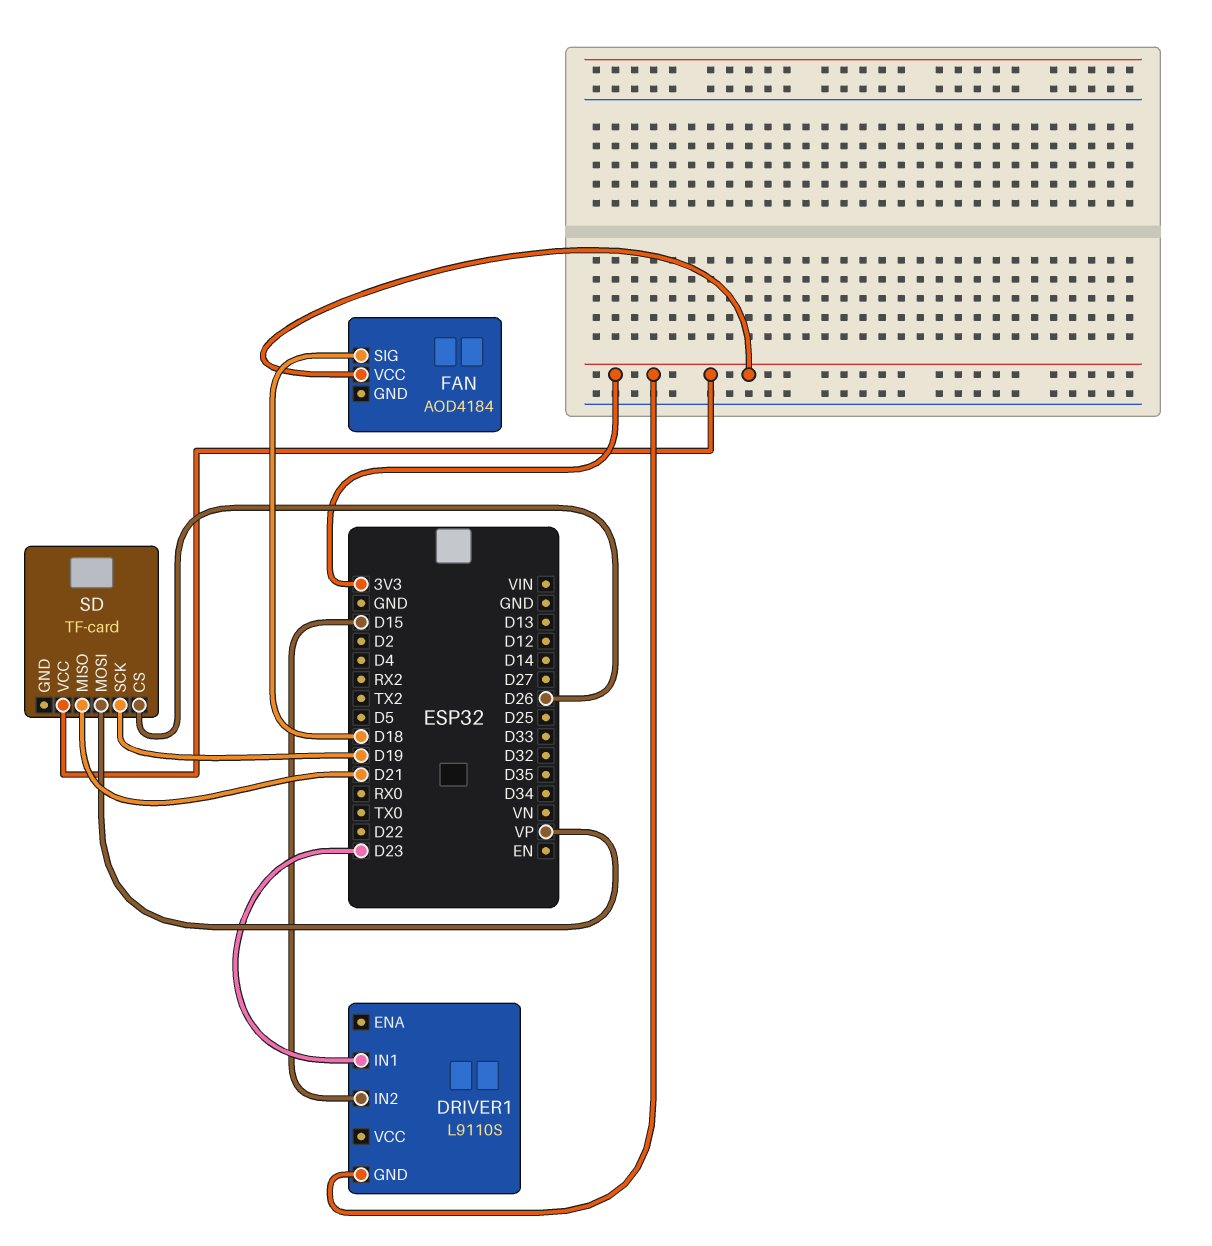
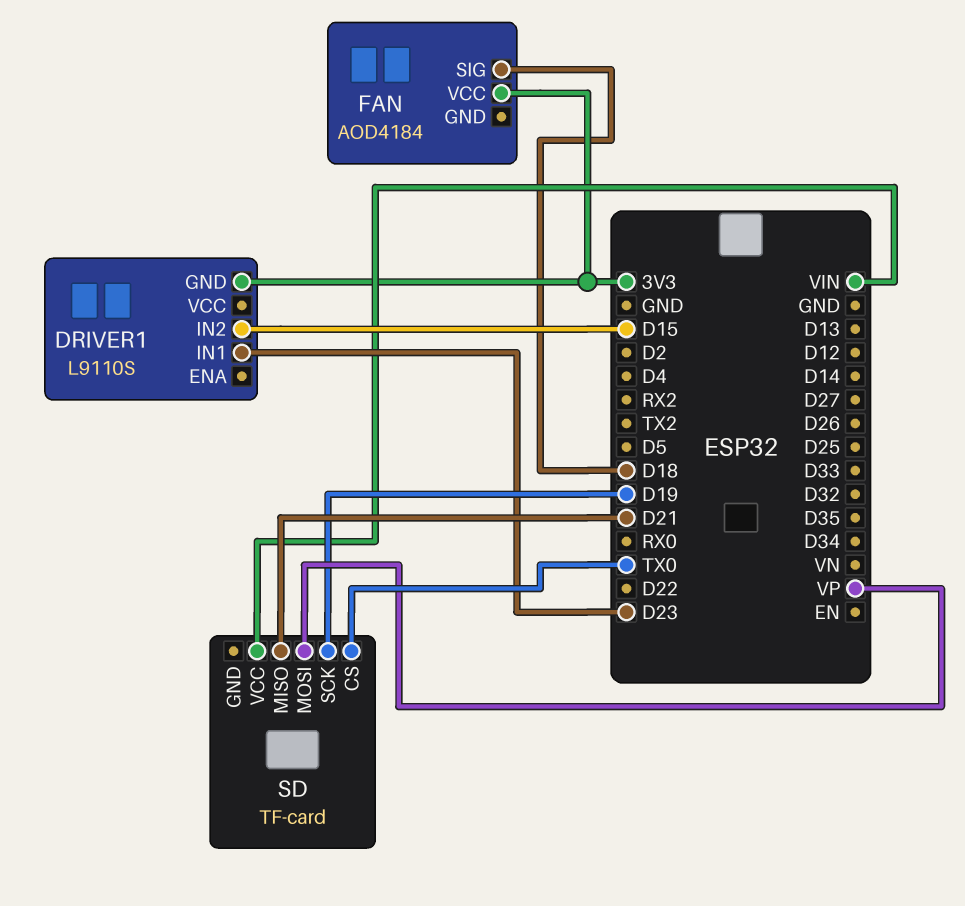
SD pin CS: D26 -> TX0
SD pin VCC: 3V3 -> VIN

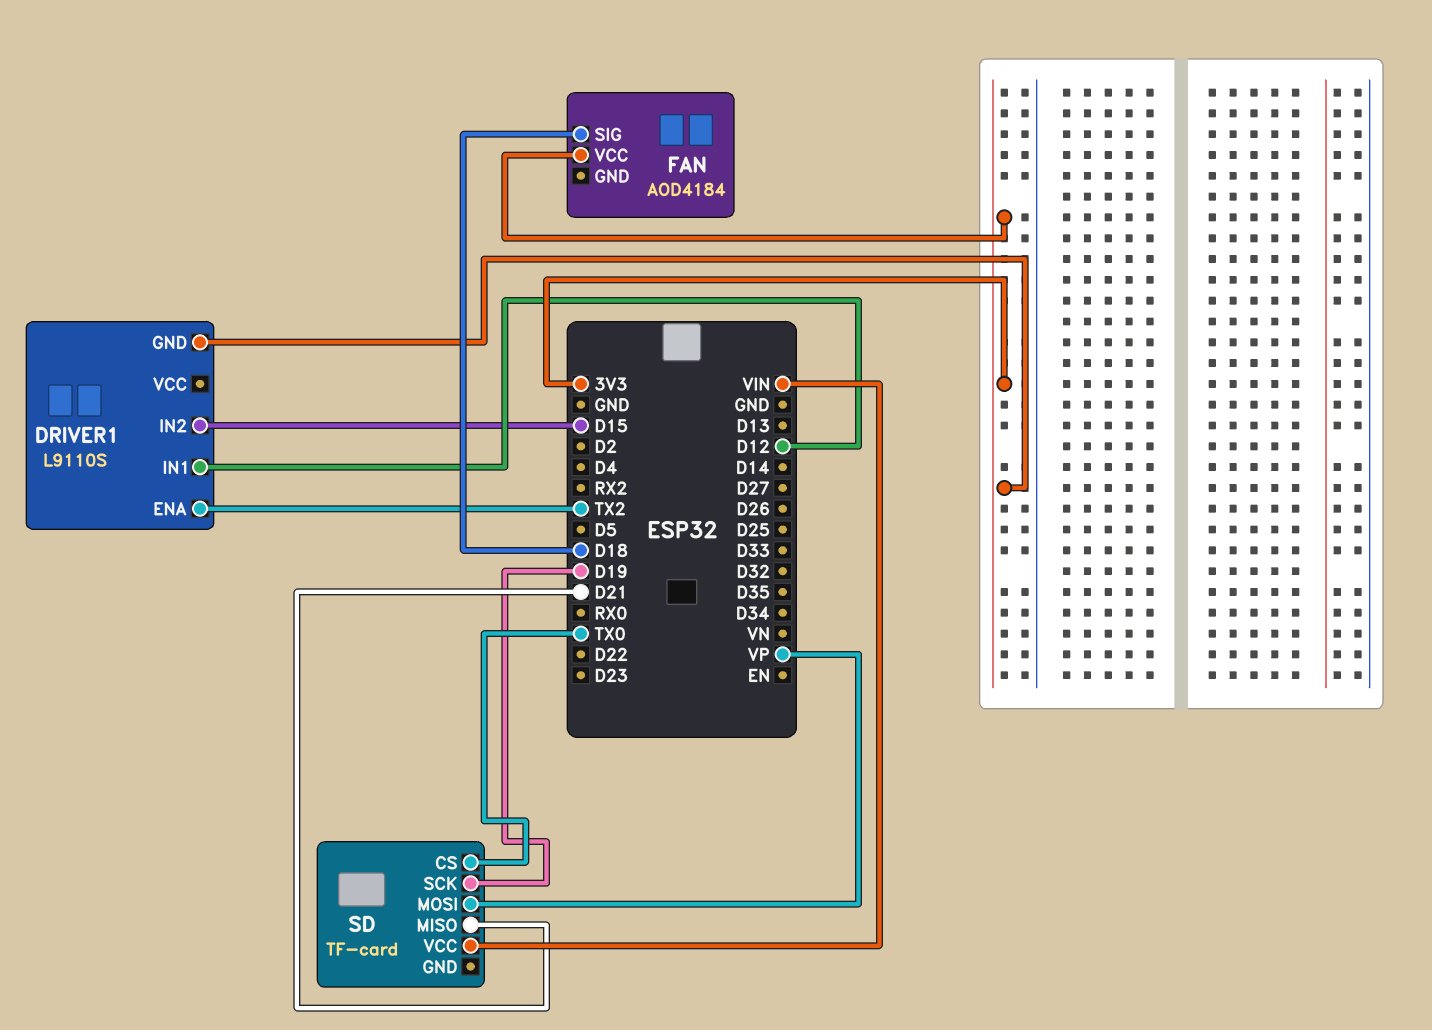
DRIVER1 pin ENA: none -> TX2
DRIVER1 pin IN1: D23 -> D12

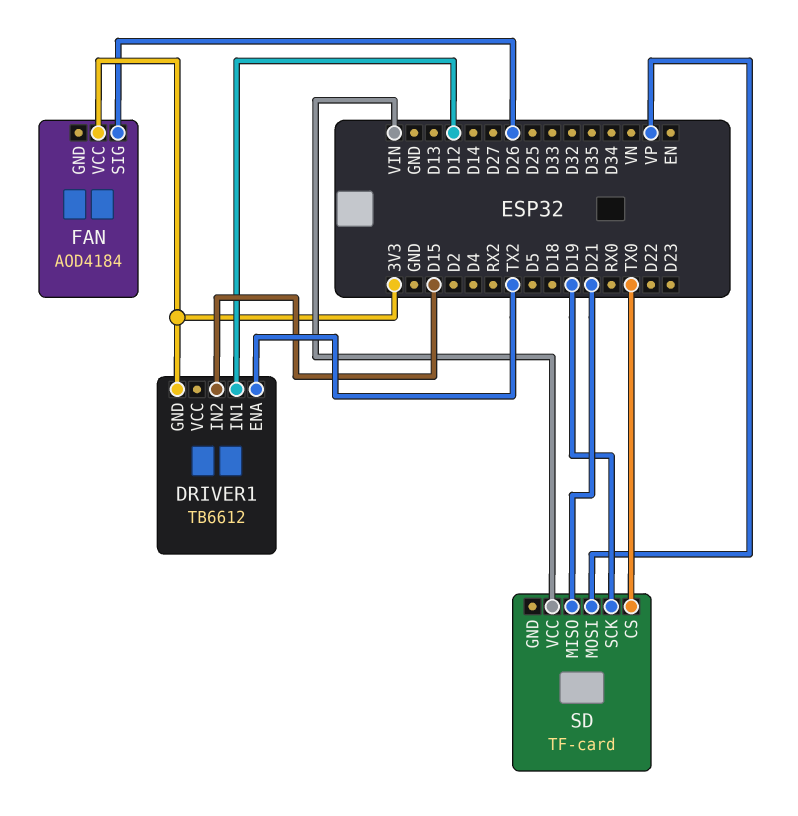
DRIVER1: L9110S -> TB6612
FAN pin SIG: D18 -> D26

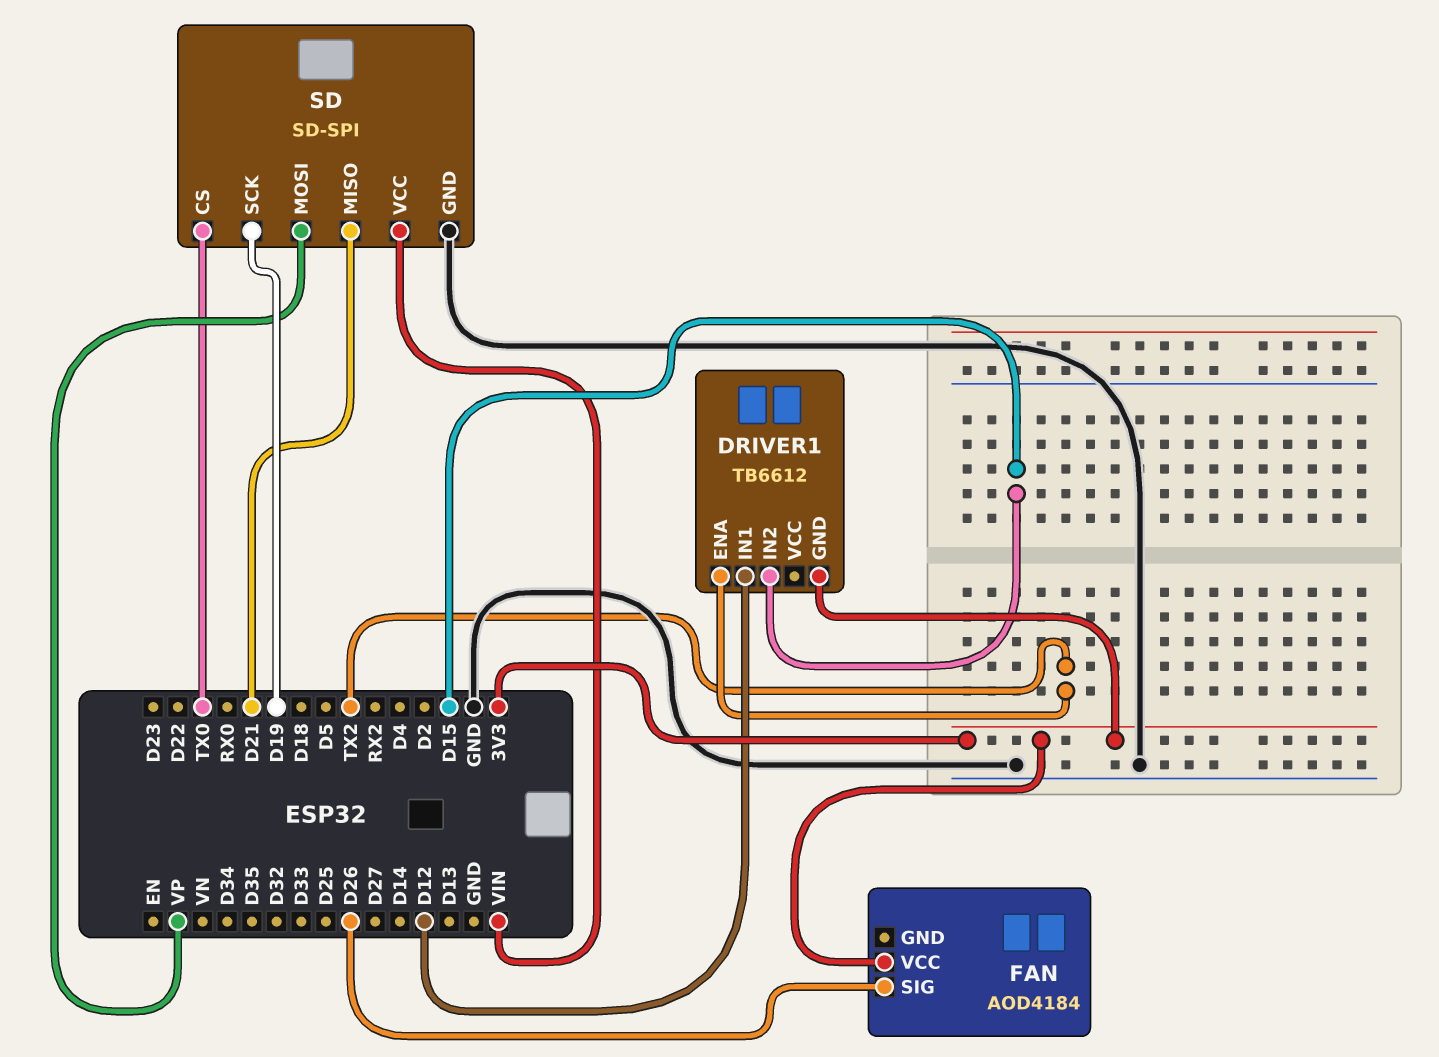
SD: TF-card -> SD-SPI
SD pin GND: none -> GND

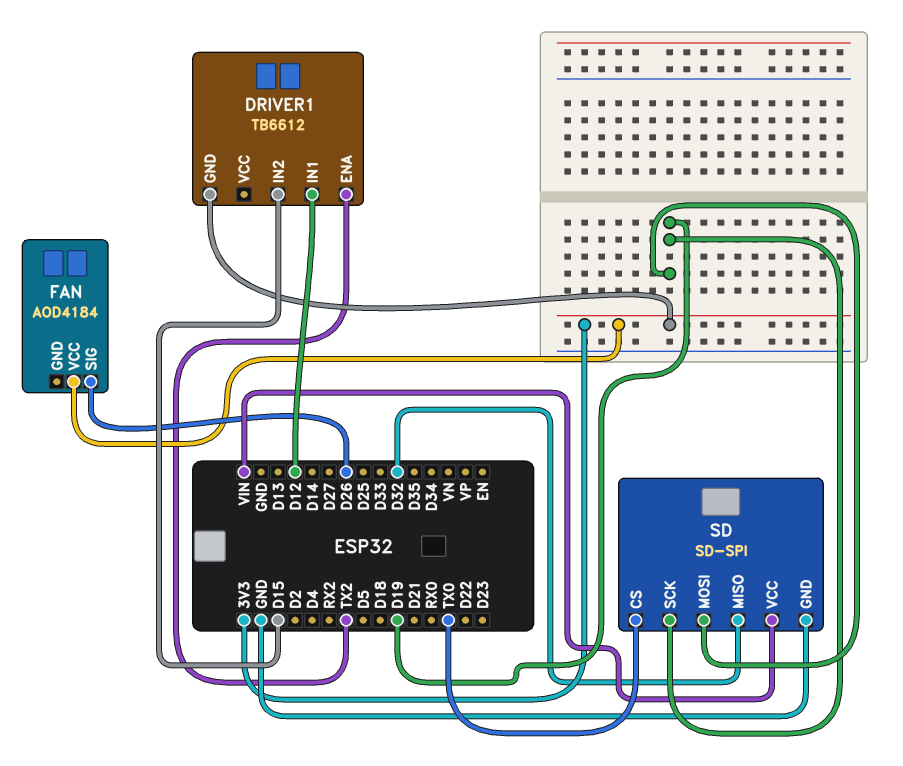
SD pin MISO: D21 -> D32
SD pin MOSI: VP -> D19

